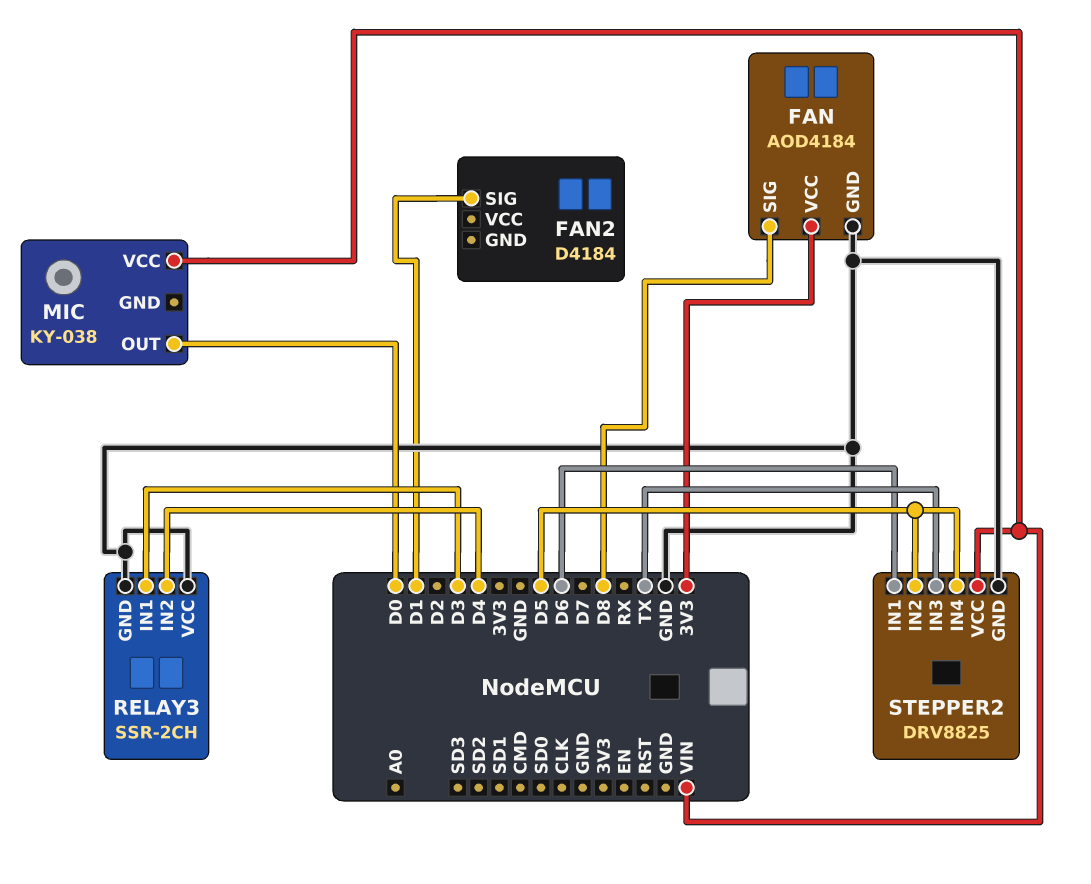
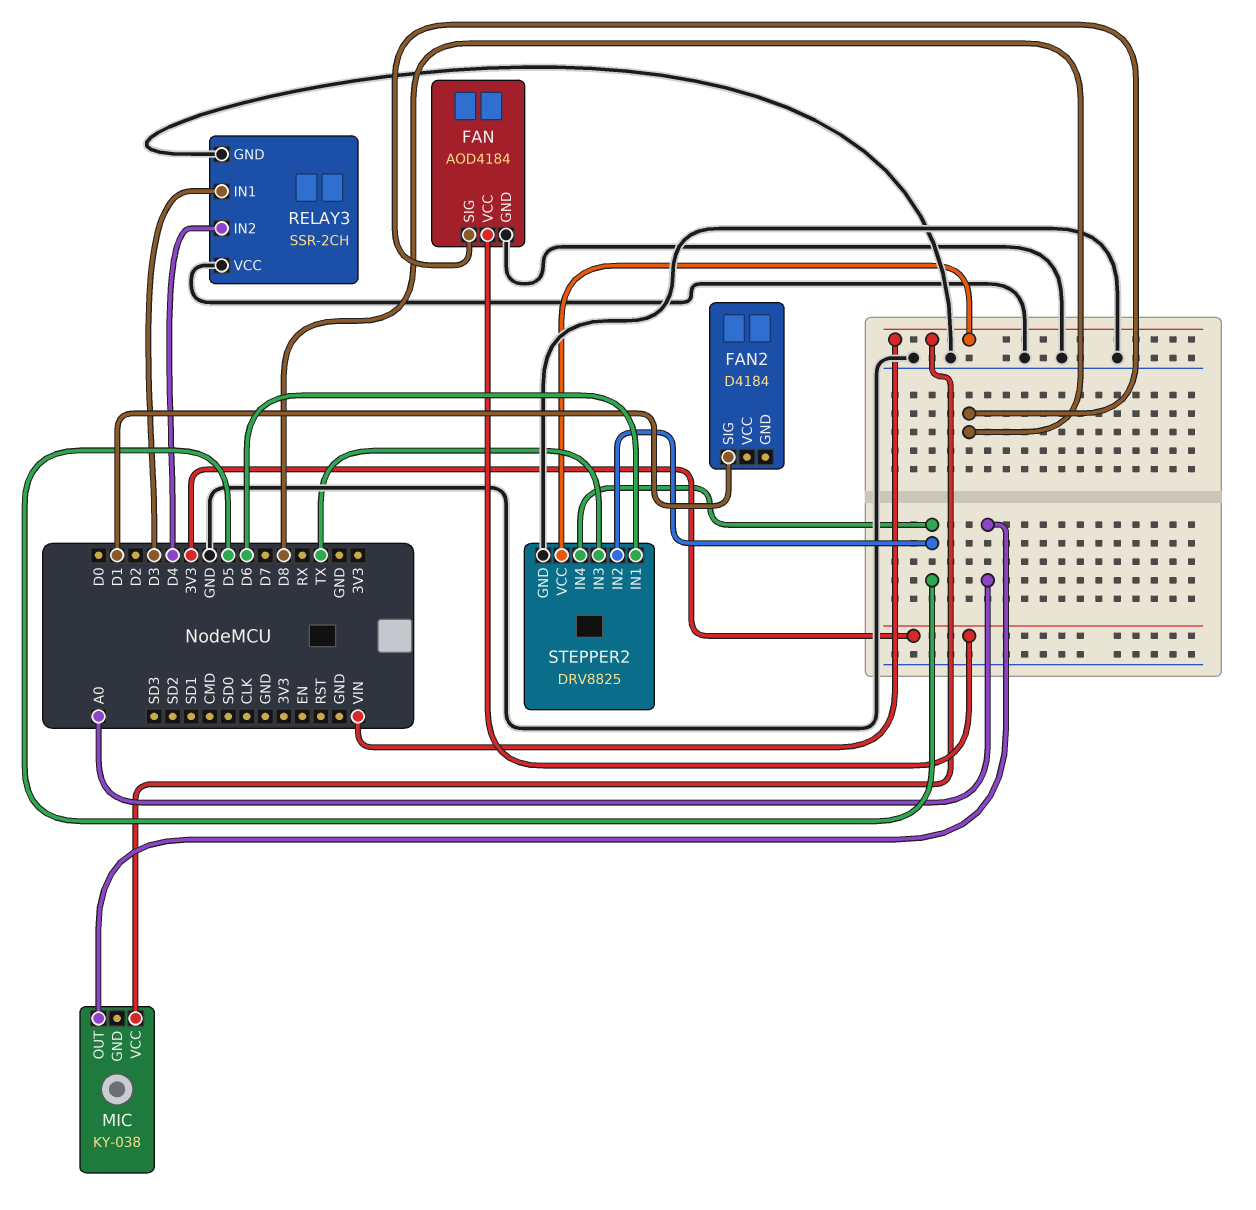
MIC pin OUT: D0 -> A0

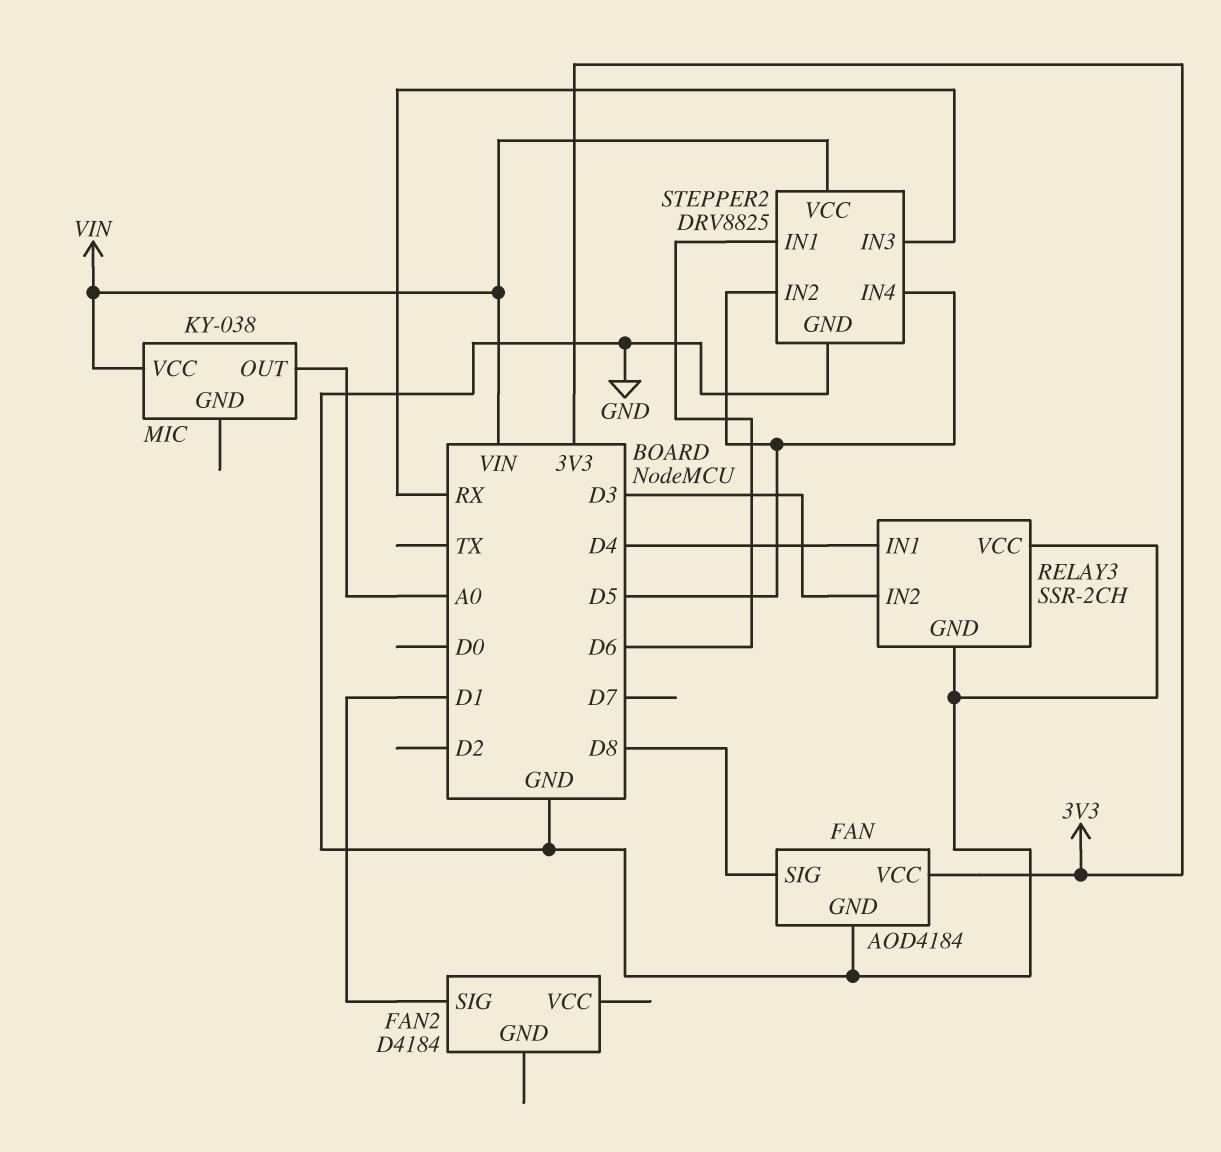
RELAY3 pin IN1: D3 -> D4
RELAY3 pin IN2: D4 -> D3
STEPPER2 pin IN3: TX -> RX

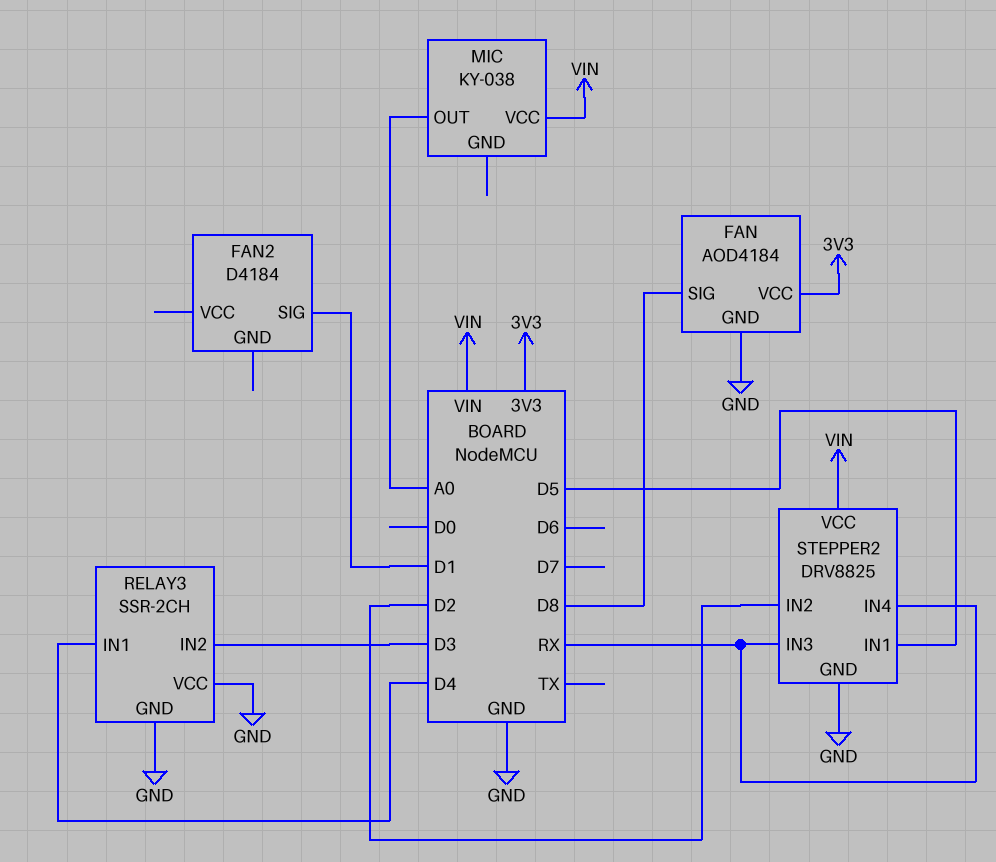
STEPPER2 pin IN1: D6 -> D5
STEPPER2 pin IN2: D5 -> D2
STEPPER2 pin IN4: D5 -> RX

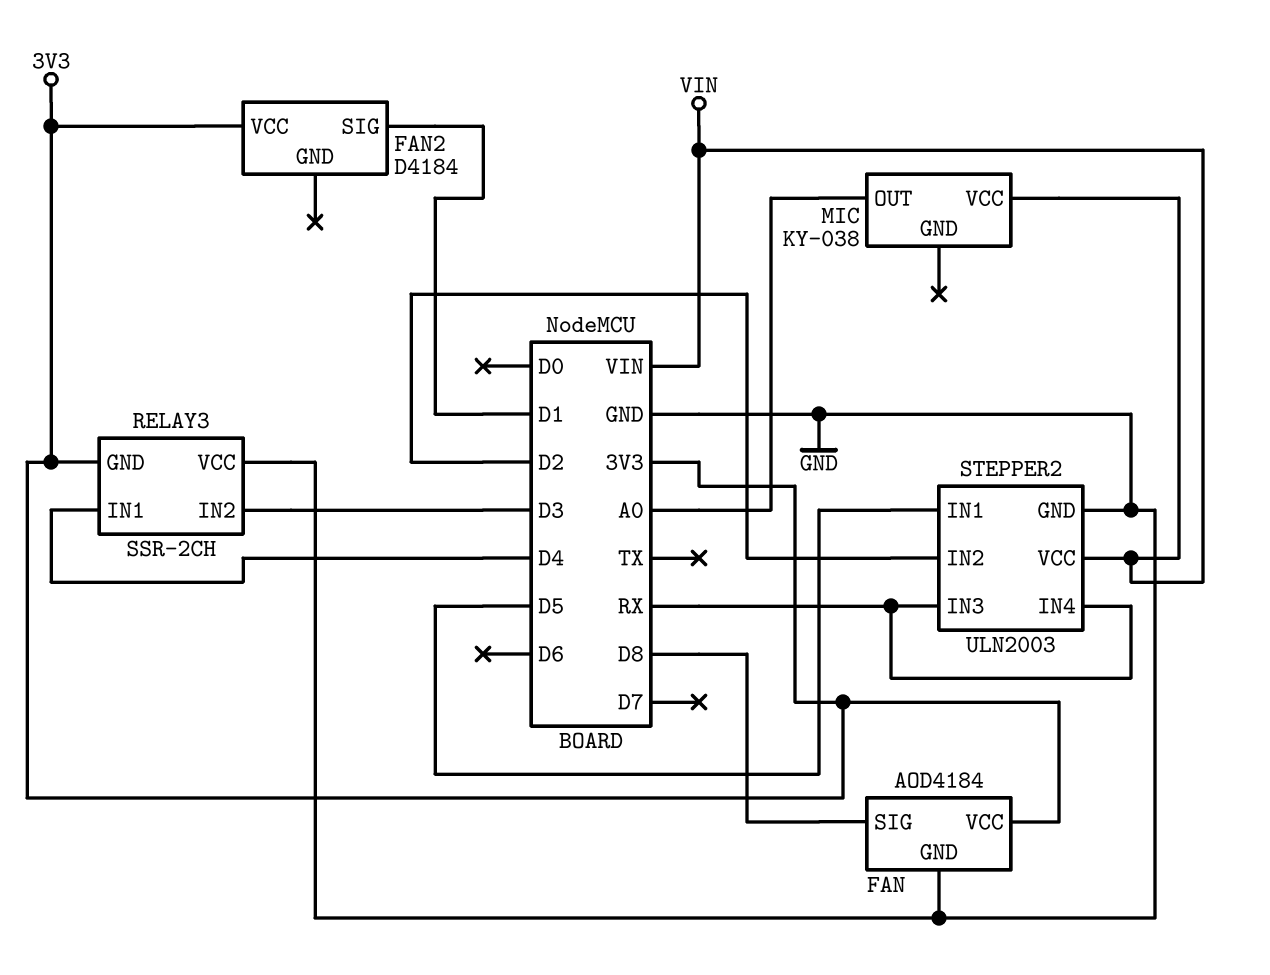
FAN2 pin VCC: none -> 3V3
RELAY3 pin GND: GND -> 3V3
STEPPER2: DRV8825 -> ULN2003

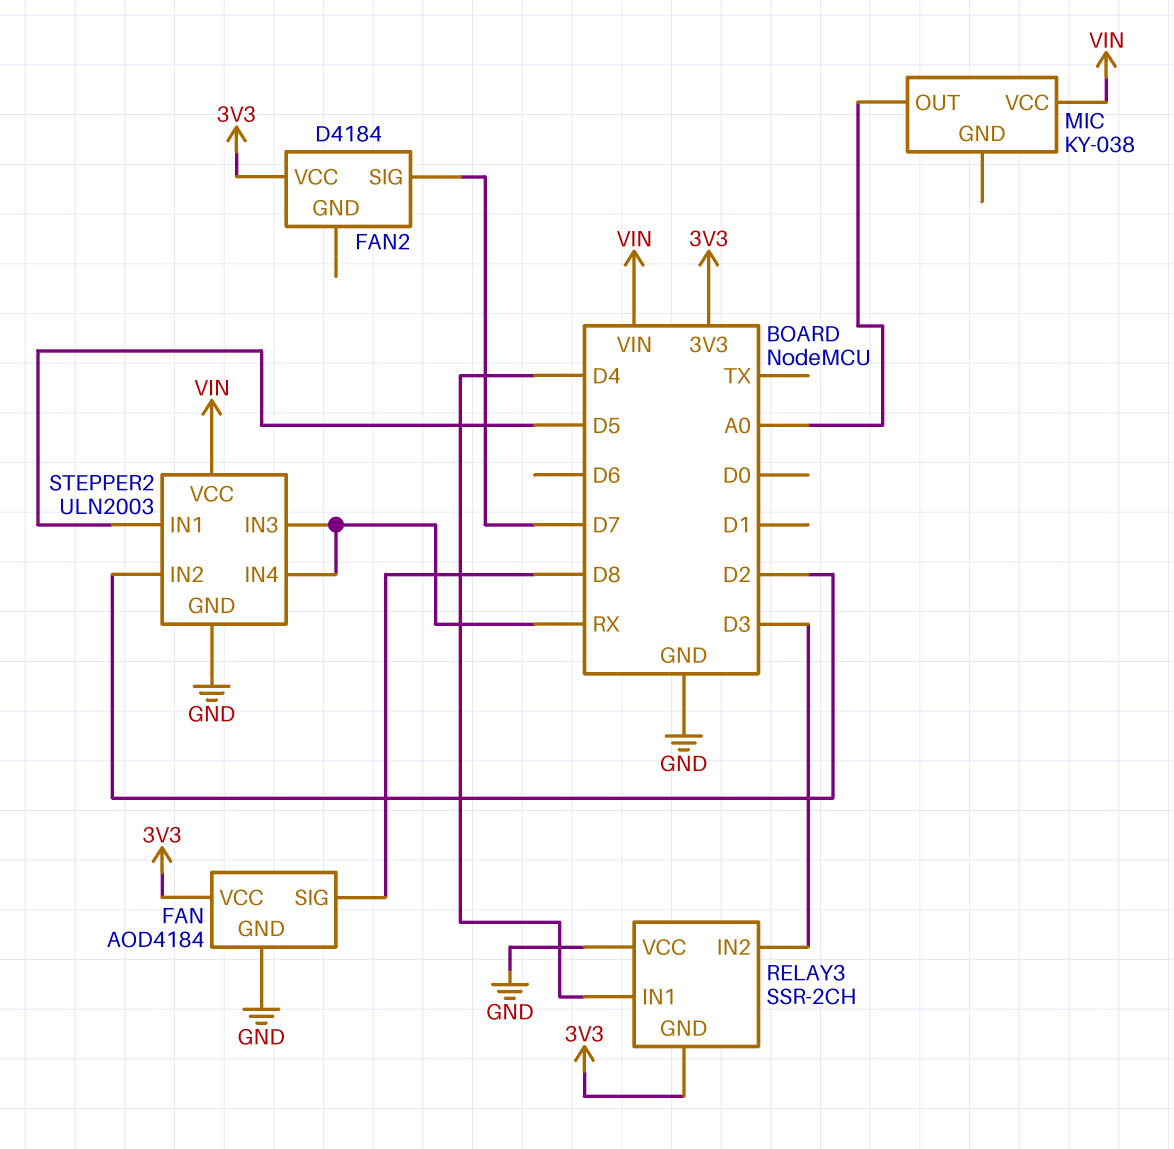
FAN2 pin SIG: D1 -> D7

